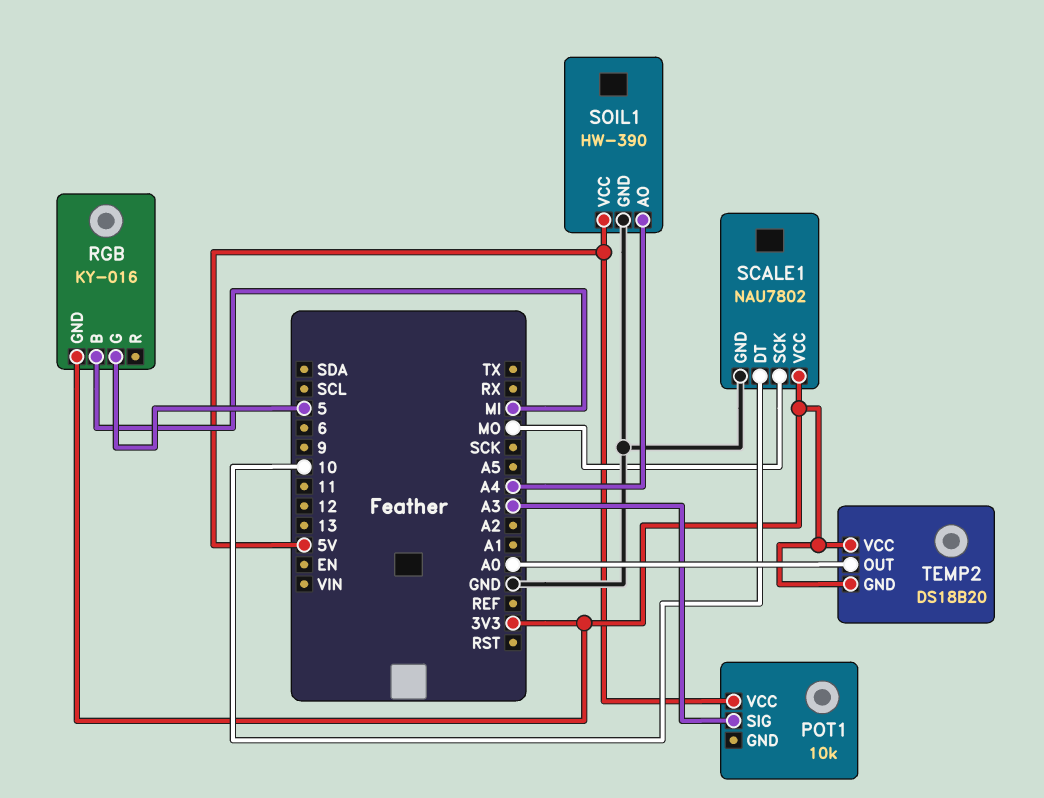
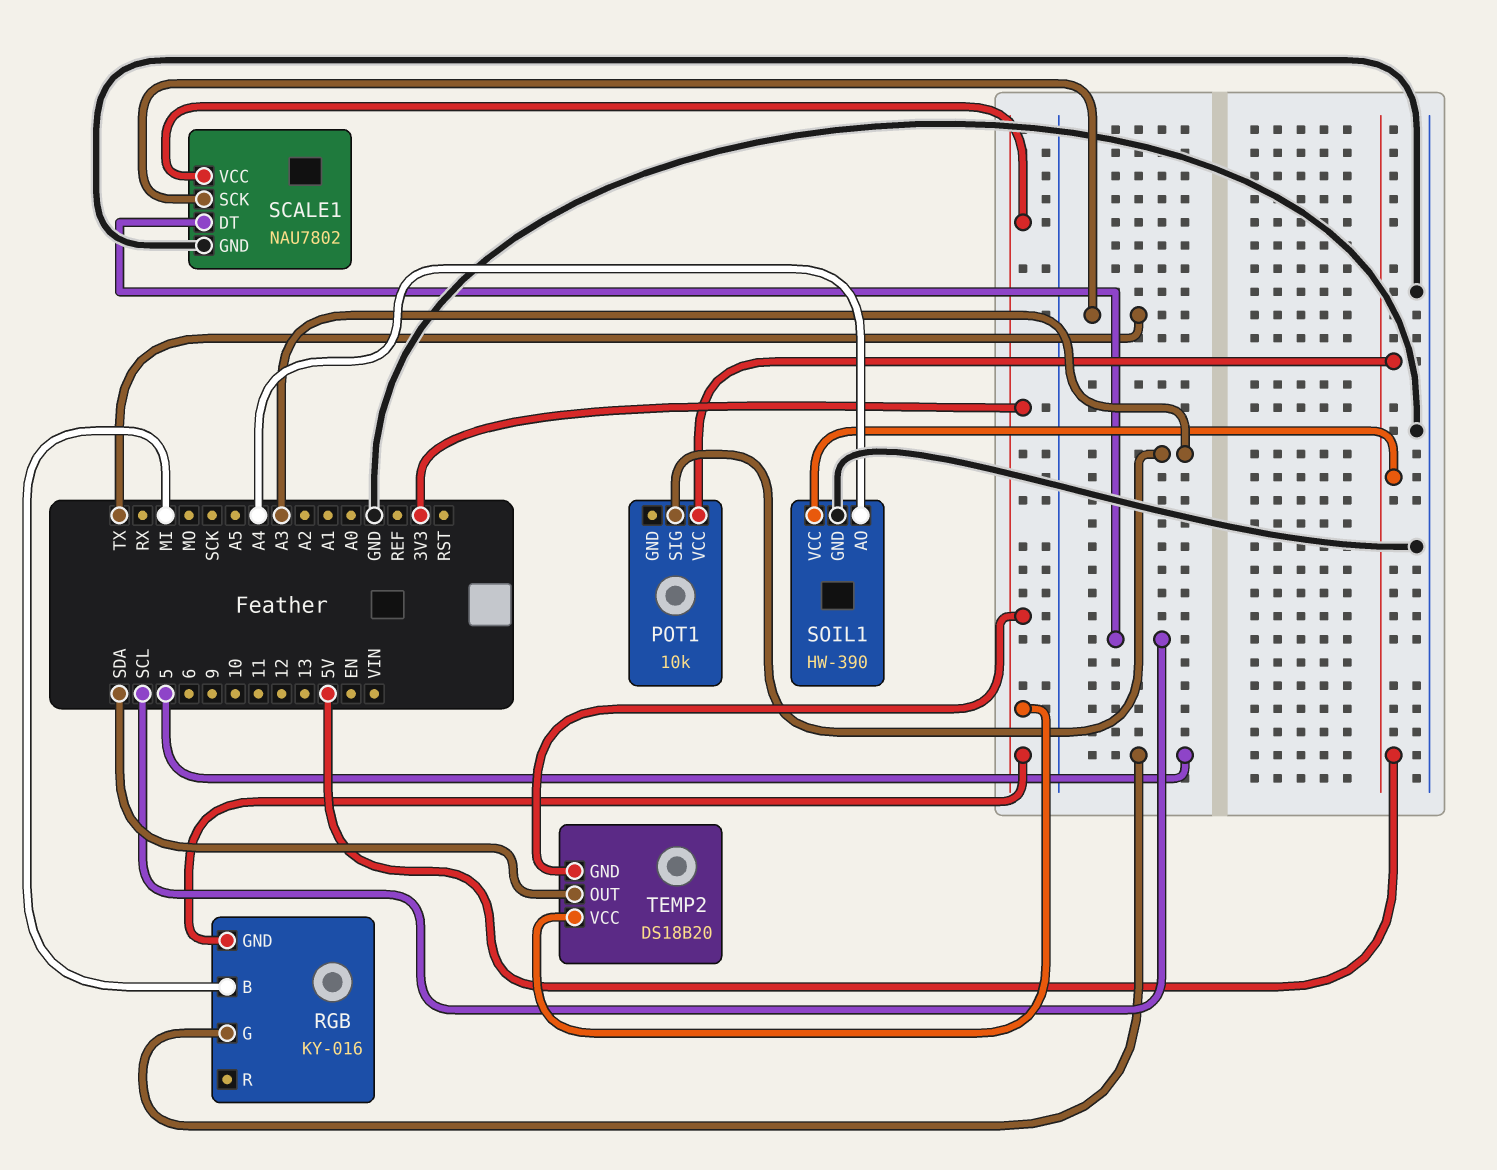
SCALE1 pin DT: 10 -> SCL
SCALE1 pin SCK: MO -> TX
TEMP2 pin OUT: A0 -> SDA

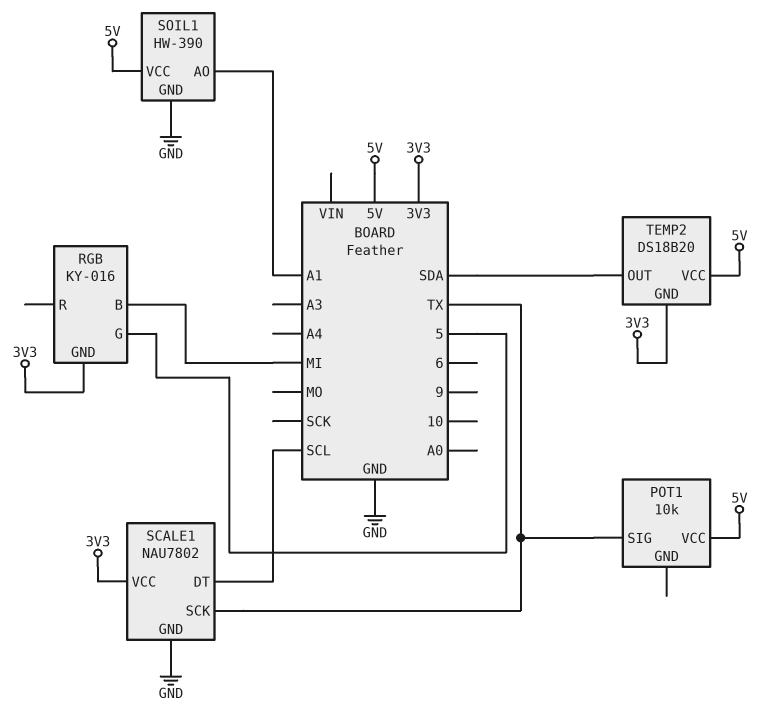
POT1 pin SIG: A3 -> TX
SOIL1 pin AO: A4 -> A1
TEMP2 pin VCC: 3V3 -> 5V

